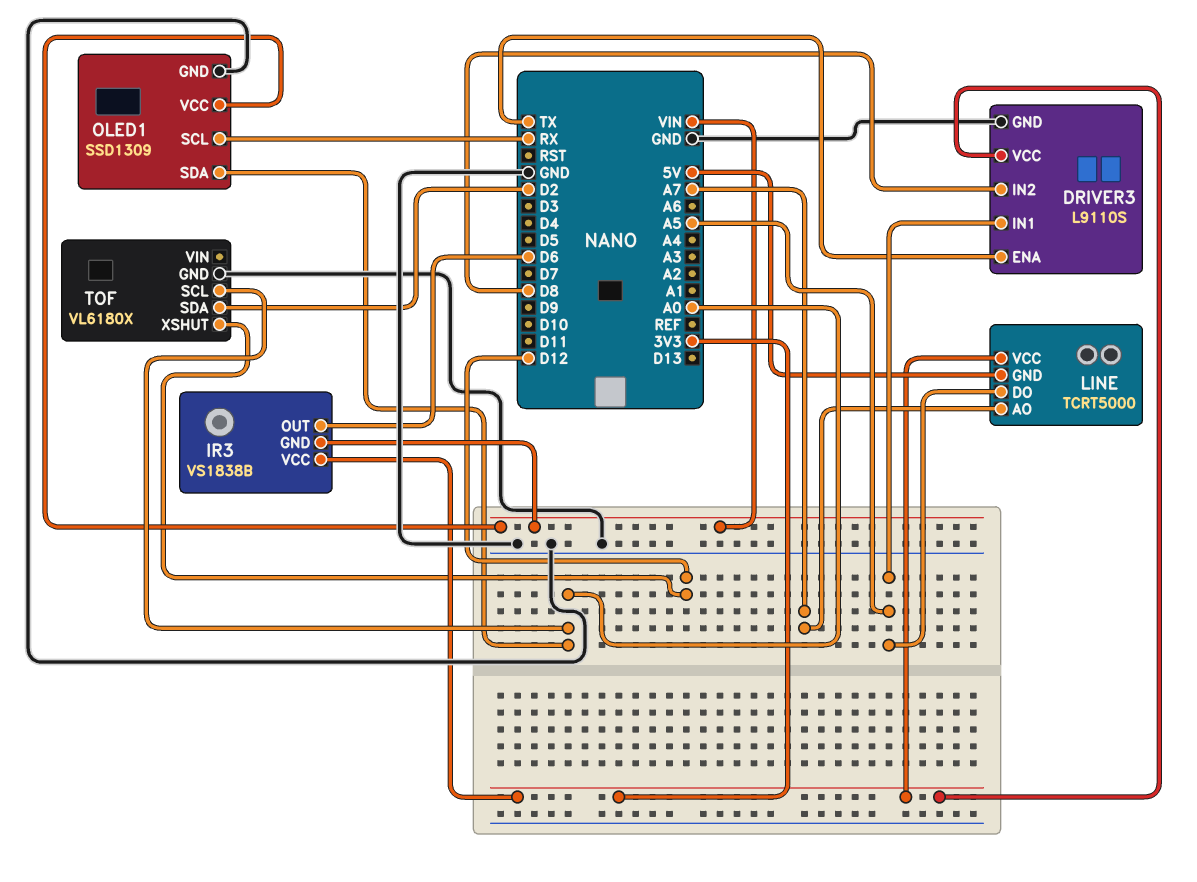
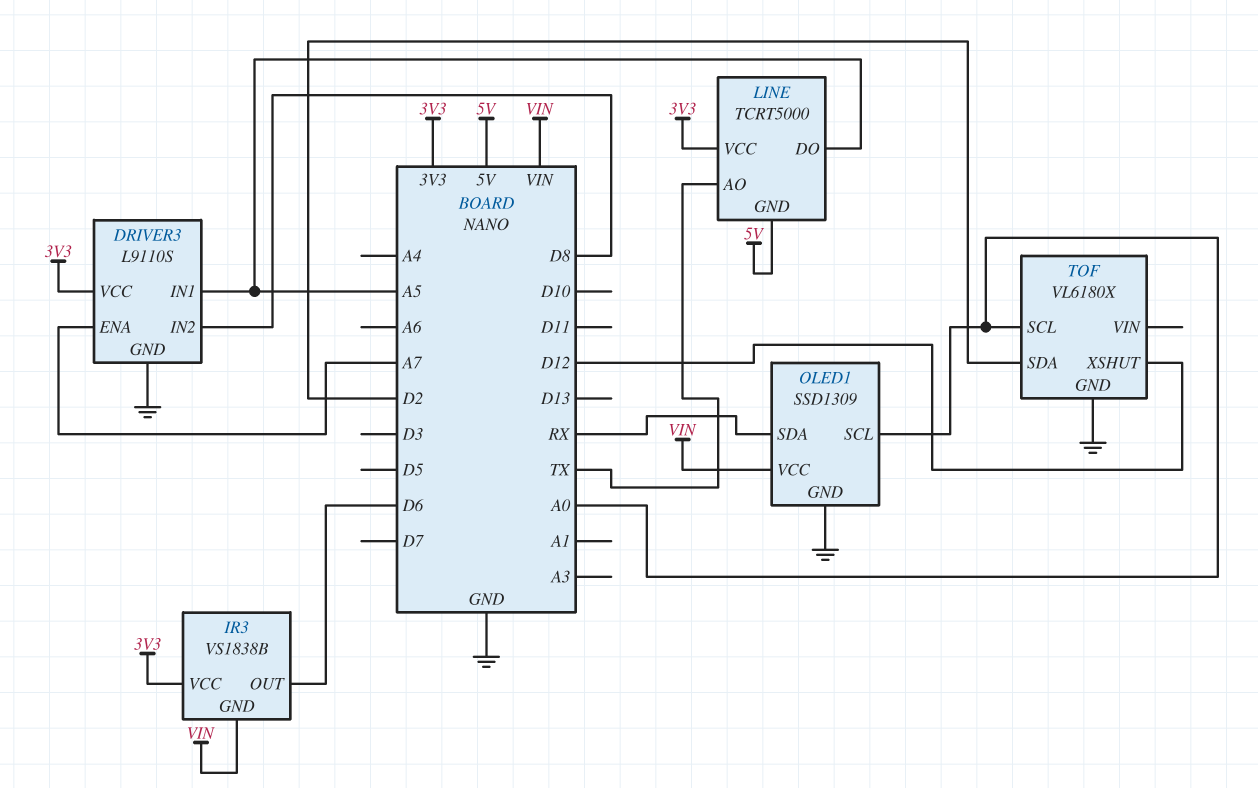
DRIVER3 pin ENA: TX -> A7
LINE pin AO: A7 -> TX
OLED1 pin SCL: RX -> A0
OLED1 pin SDA: A0 -> RX

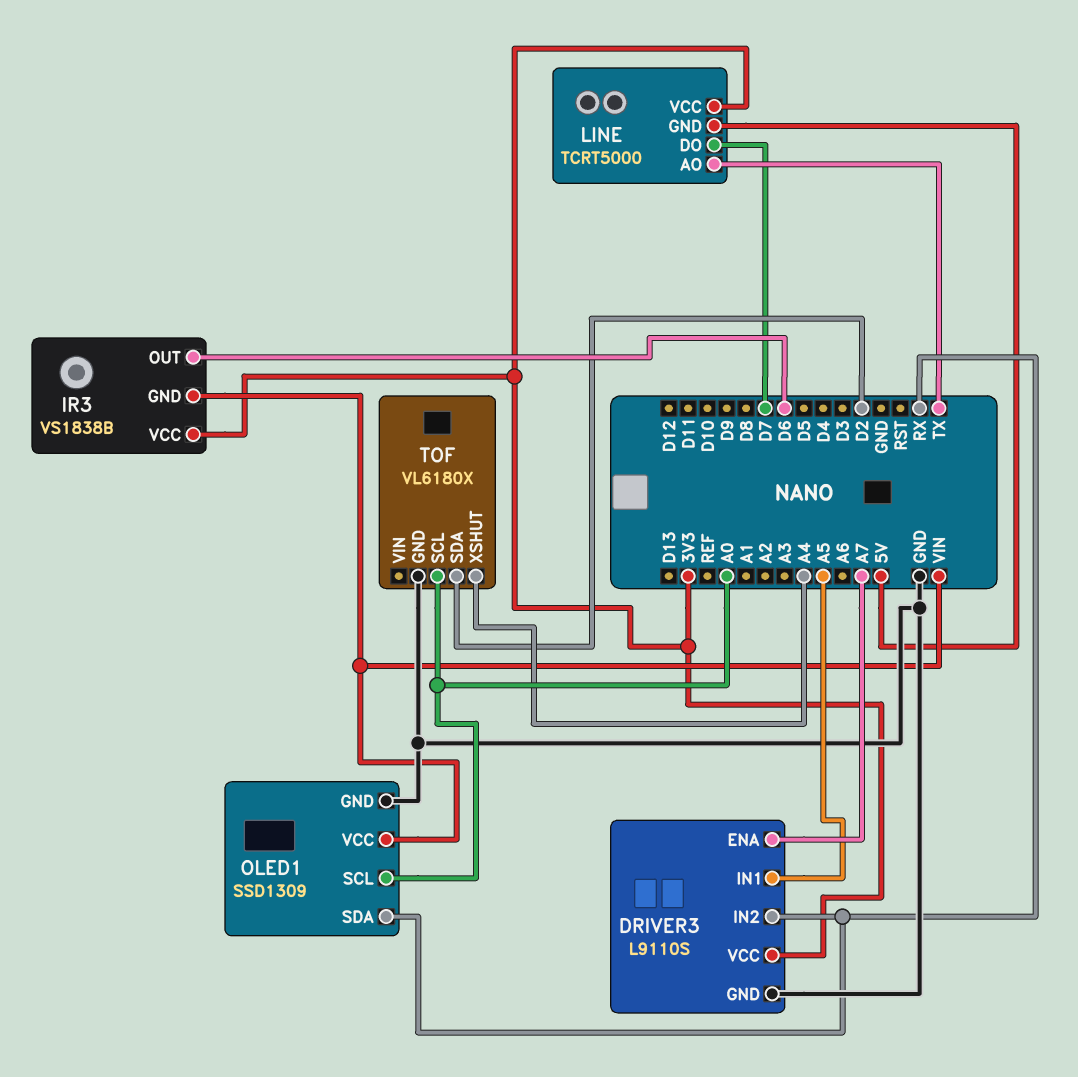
DRIVER3 pin IN2: D8 -> RX
LINE pin DO: A5 -> D7
TOF pin XSHUT: D12 -> A4

